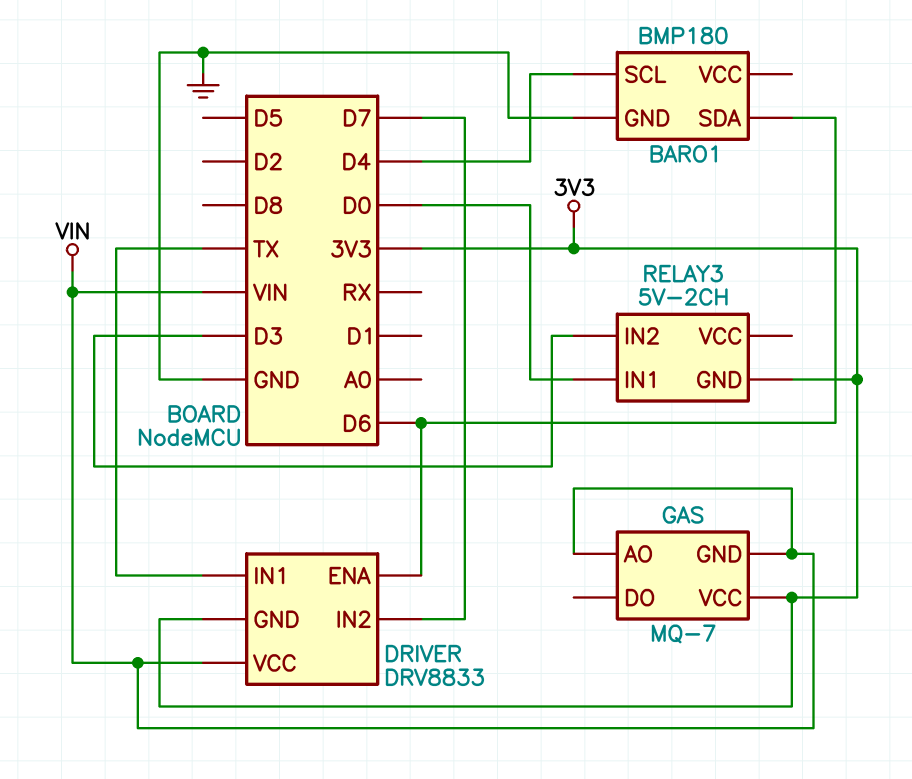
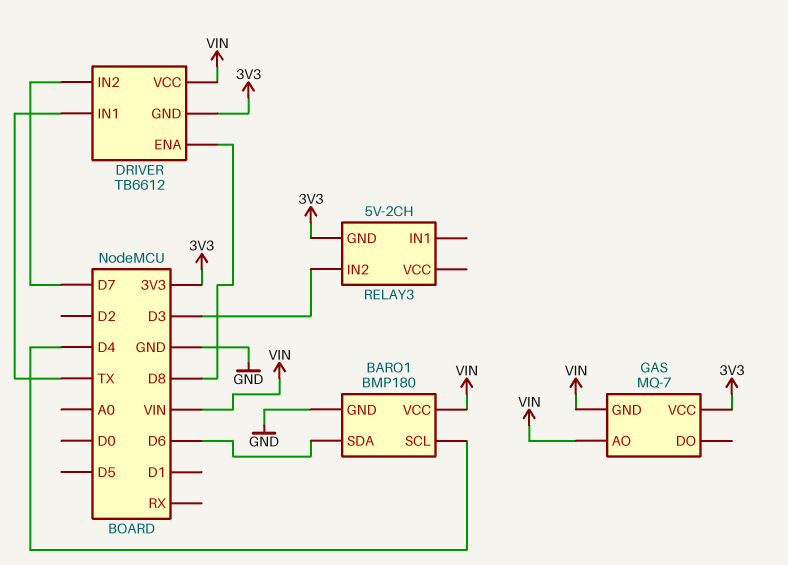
BARO1 pin VCC: none -> VIN
DRIVER: DRV8833 -> TB6612
DRIVER pin ENA: D6 -> D8
RELAY3 pin IN1: D0 -> none

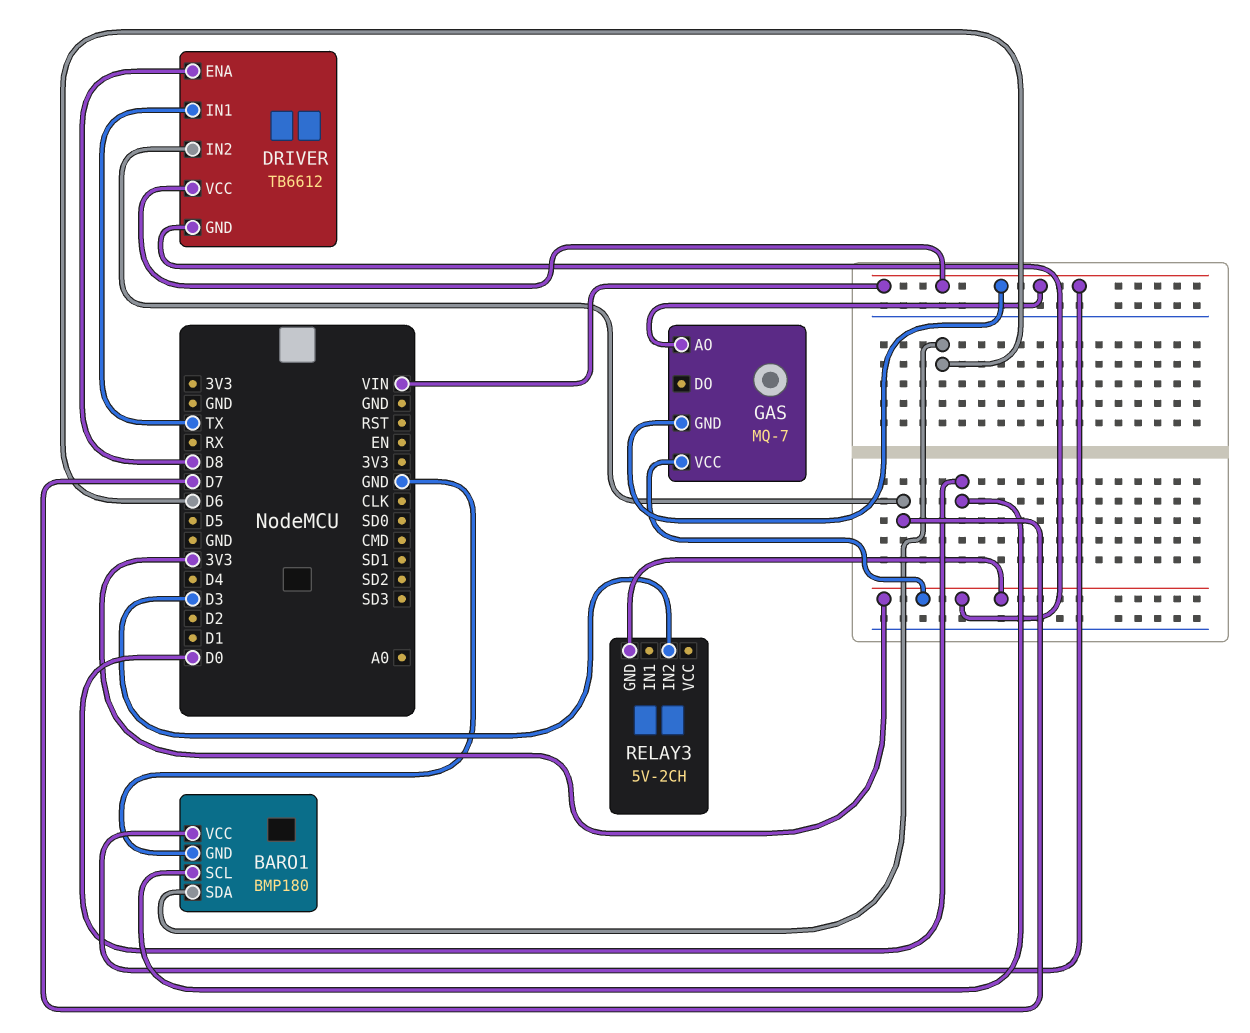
BARO1 pin SCL: D4 -> D0

